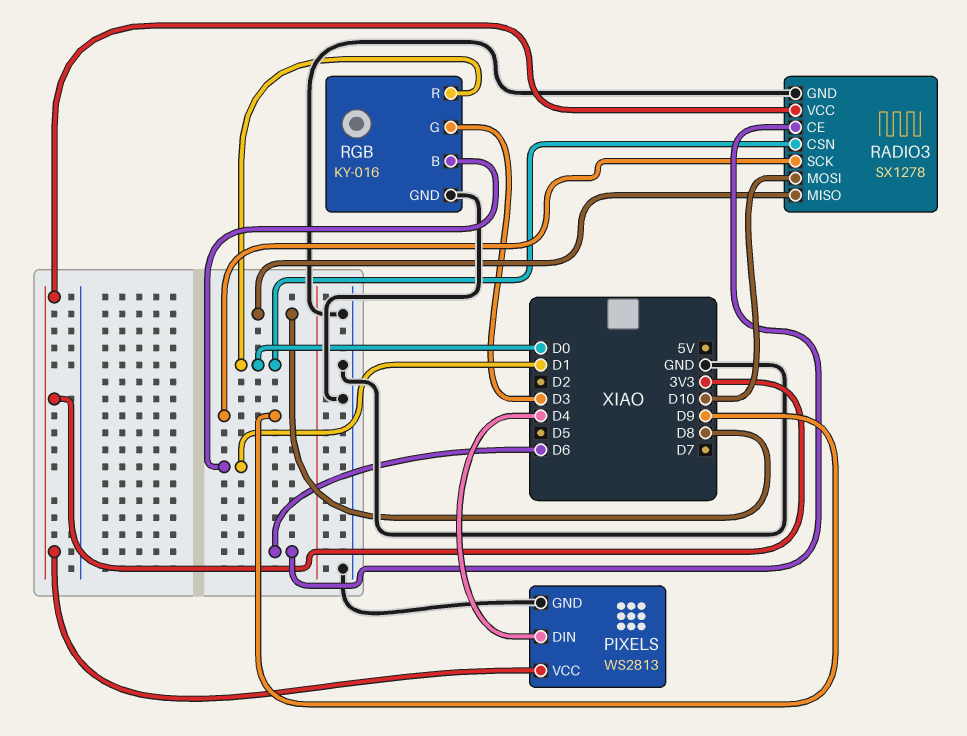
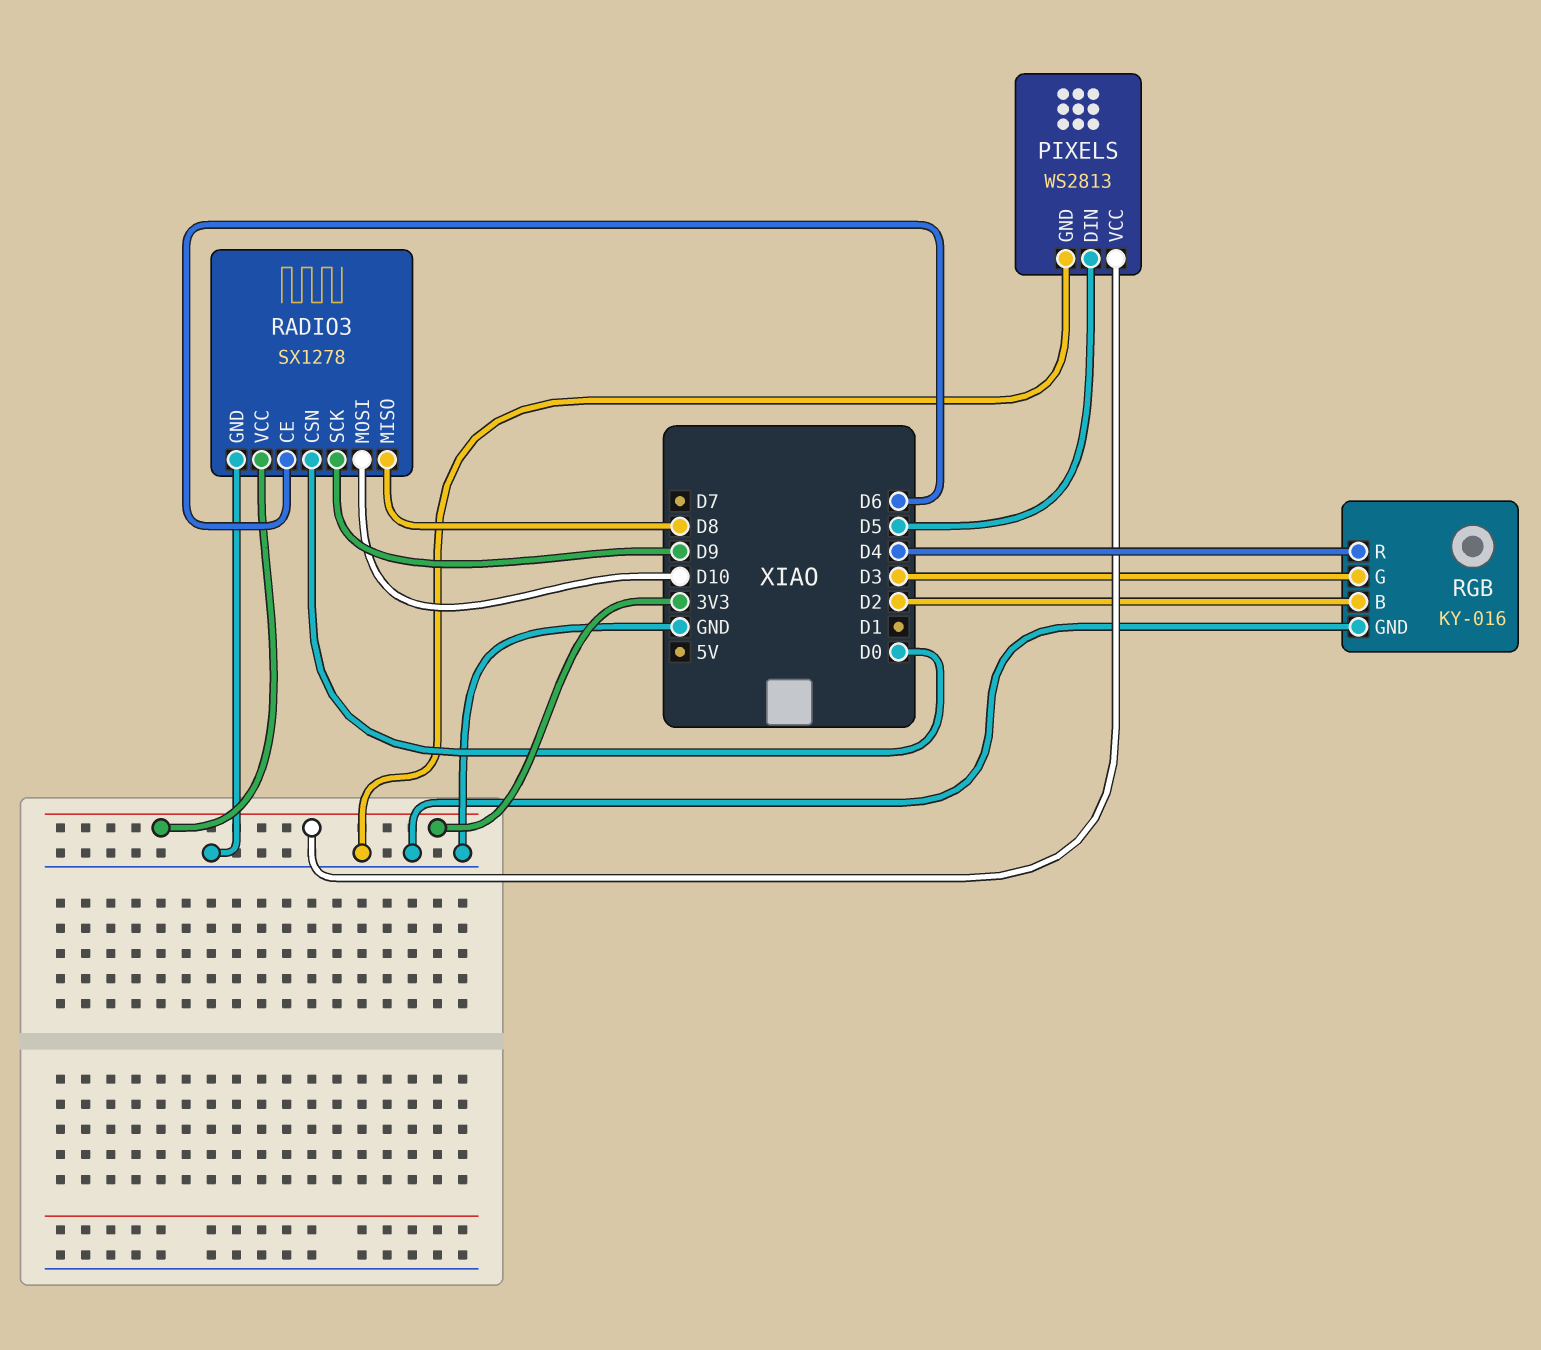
PIXELS pin DIN: D4 -> D5
RGB pin B: D1 -> D2
RGB pin R: D0 -> D4

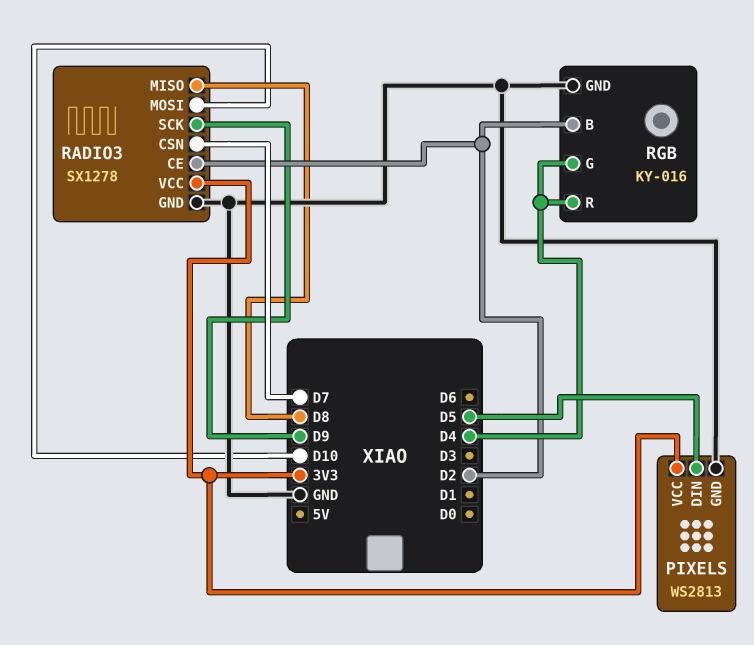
RADIO3 pin CE: D6 -> D2
RADIO3 pin CSN: D0 -> D7
RGB pin G: D3 -> D4

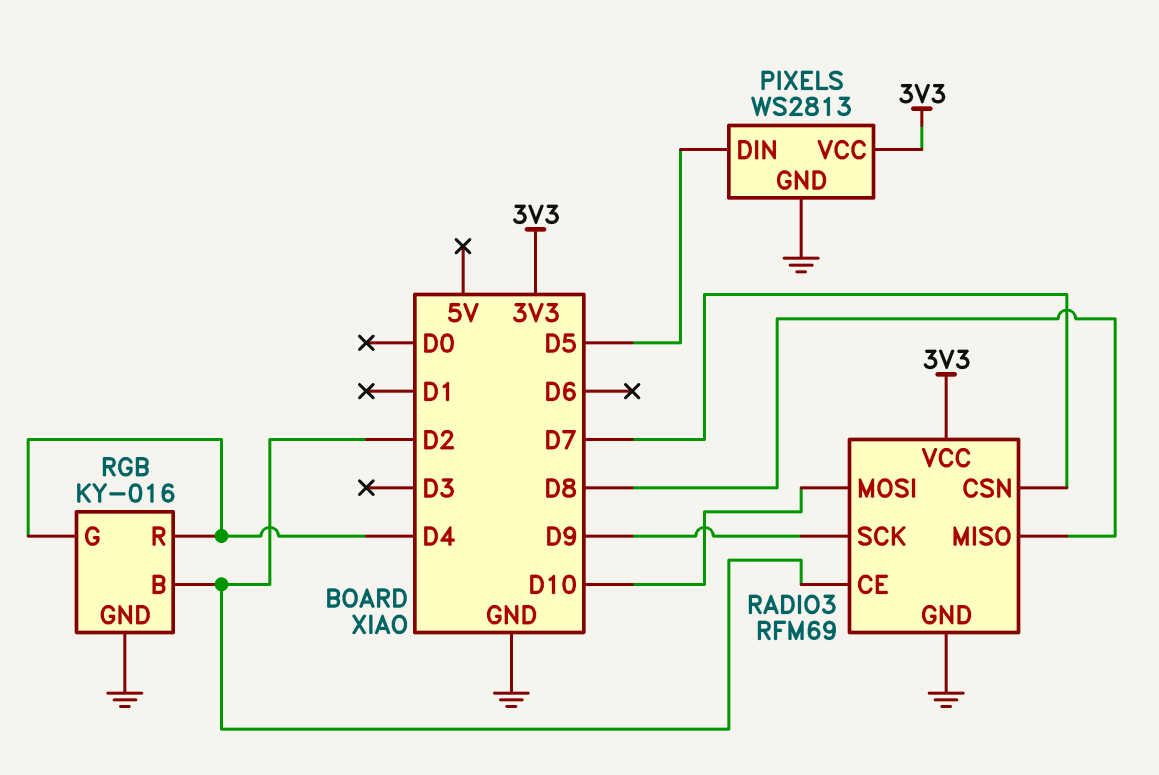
RADIO3: SX1278 -> RFM69

